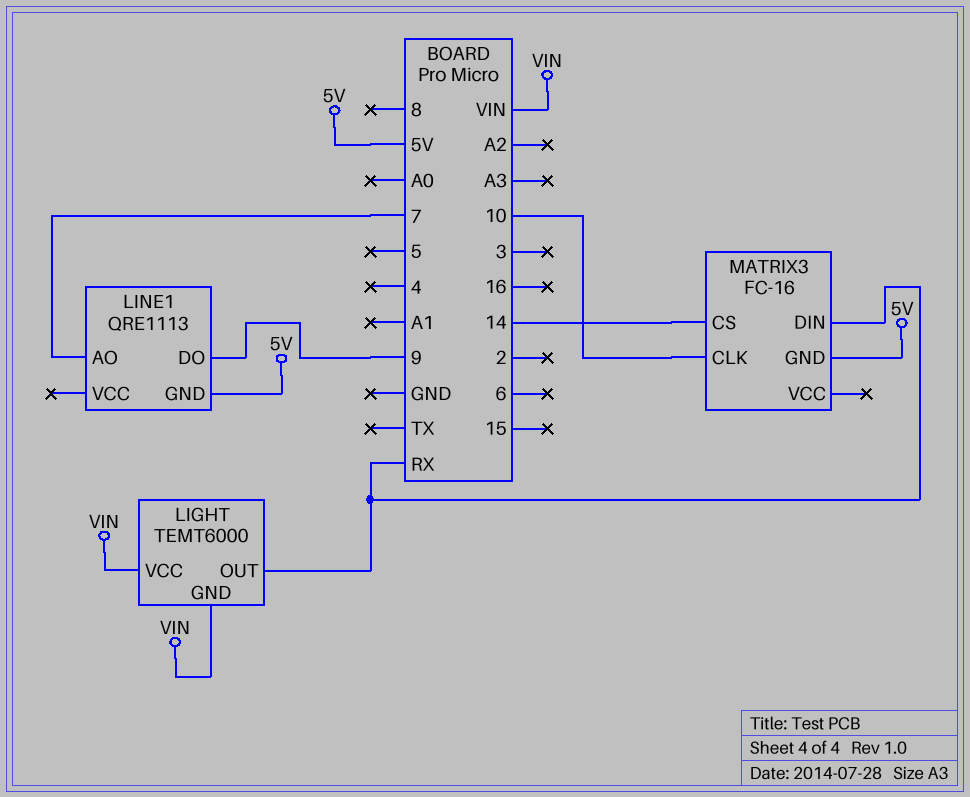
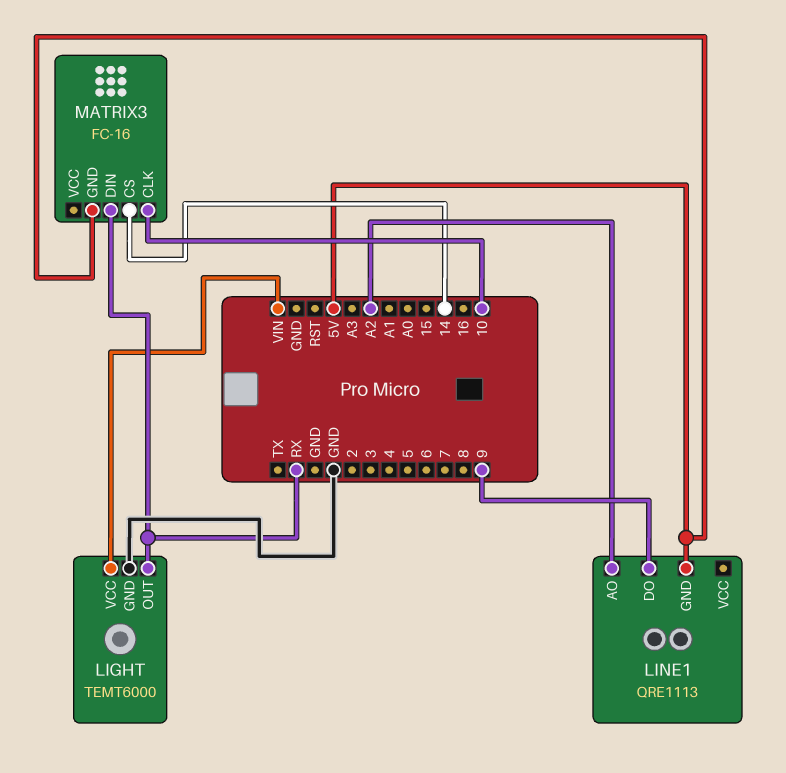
LIGHT pin GND: VIN -> GND
LINE1 pin AO: 7 -> A2

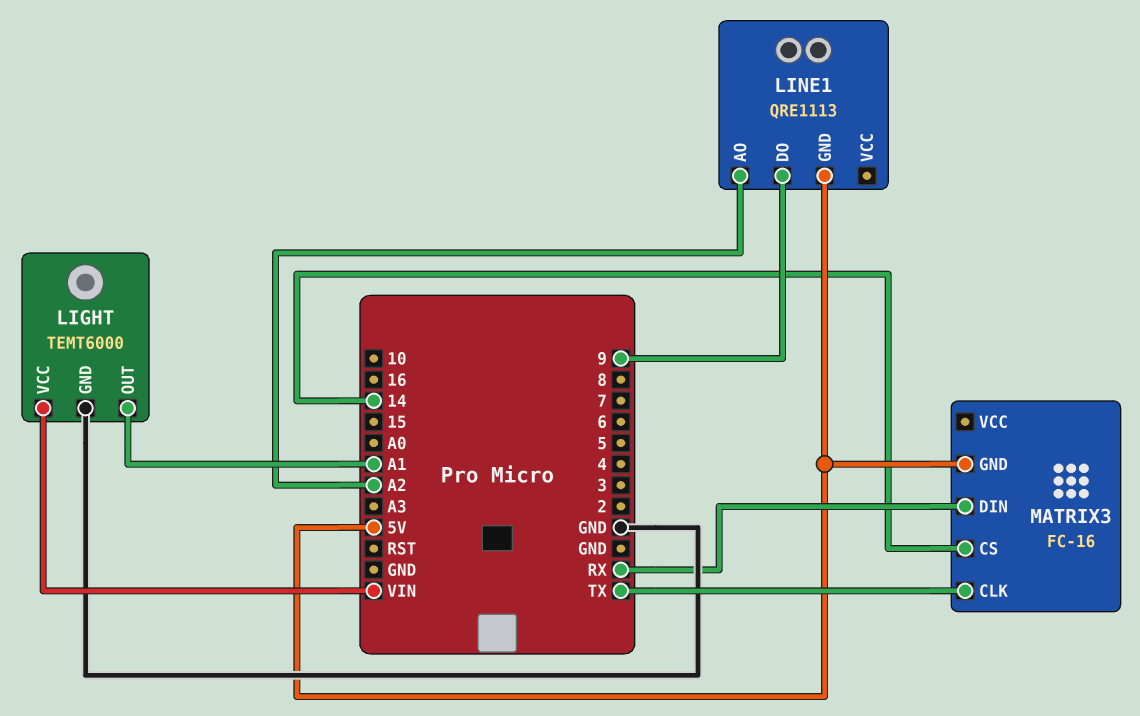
LIGHT pin OUT: RX -> A1
MATRIX3 pin CLK: 10 -> TX

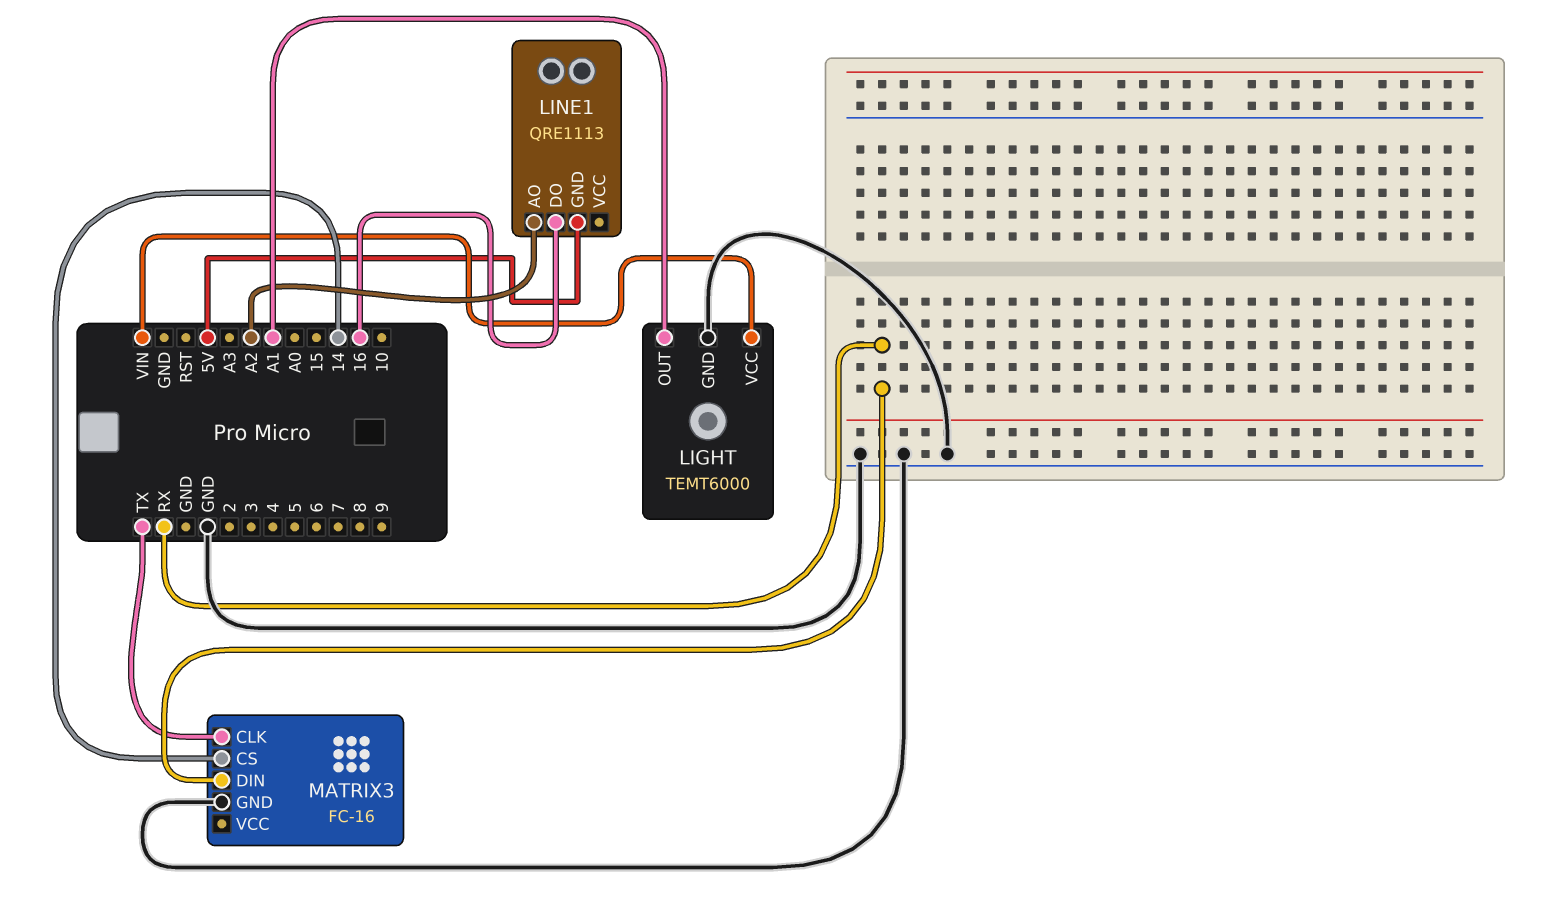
LINE1 pin DO: 9 -> 16
MATRIX3 pin GND: 5V -> GND

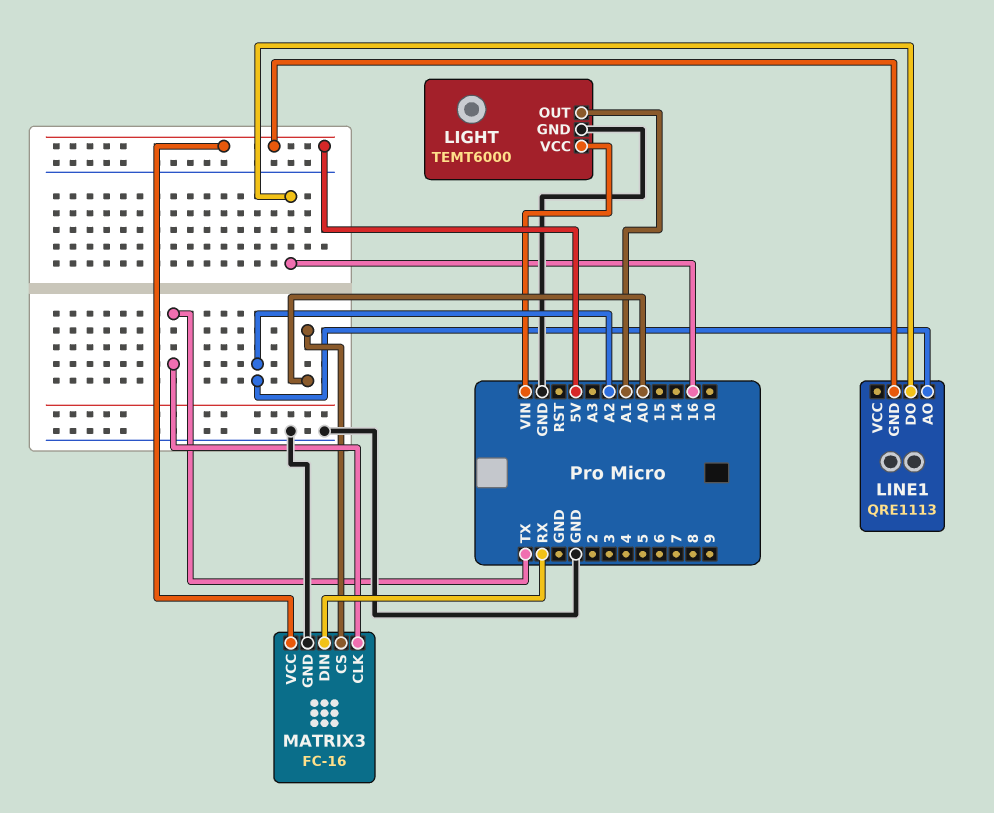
MATRIX3 pin CS: 14 -> A0
MATRIX3 pin VCC: none -> 5V

